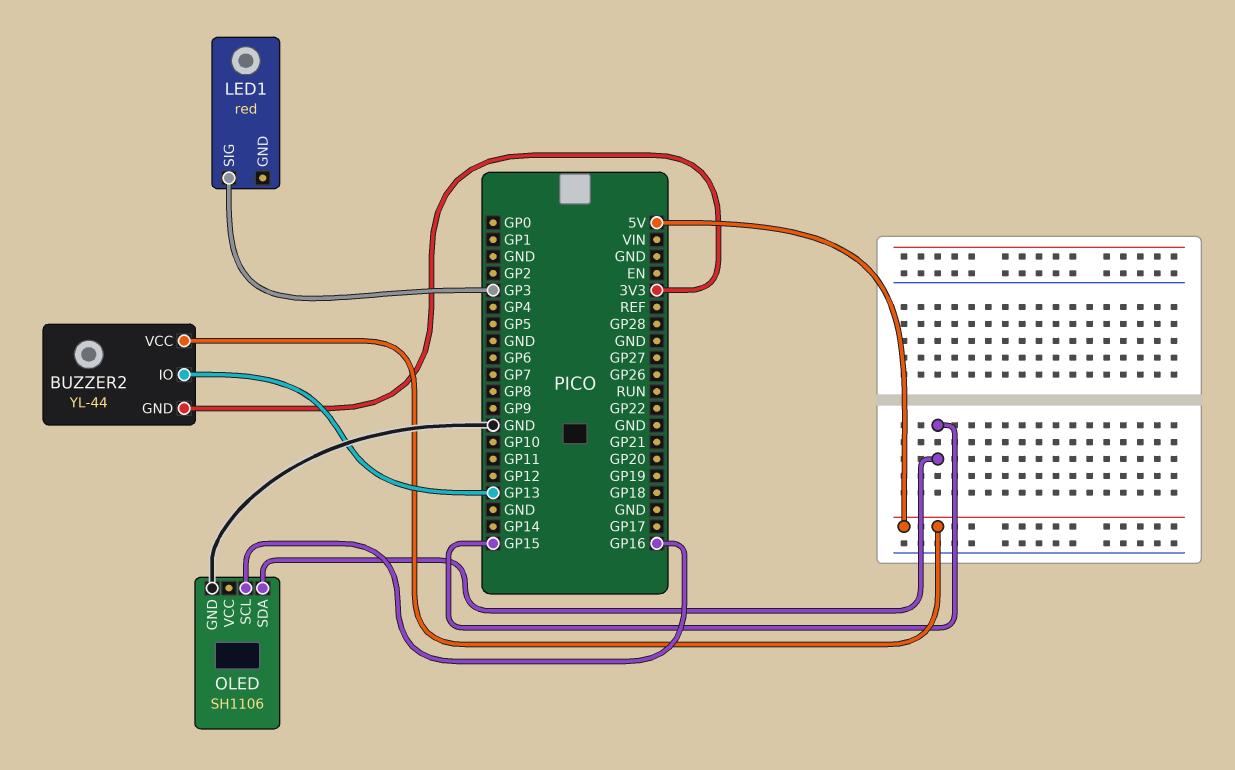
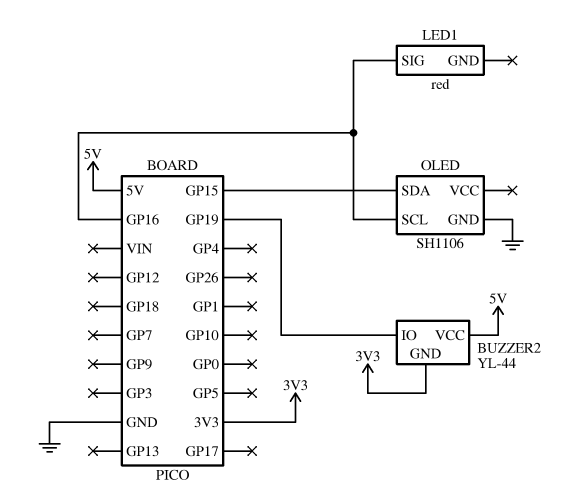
BUZZER2 pin IO: GP13 -> GP19
LED1 pin SIG: GP3 -> GP16

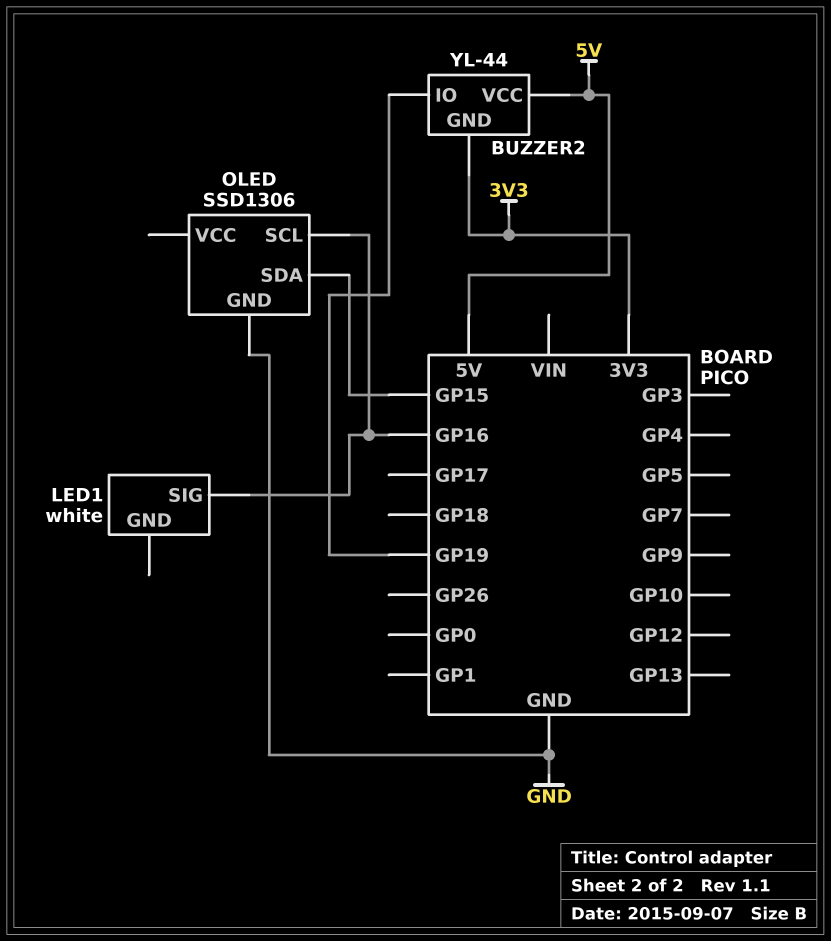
LED1: red -> white
OLED: SH1106 -> SSD1306

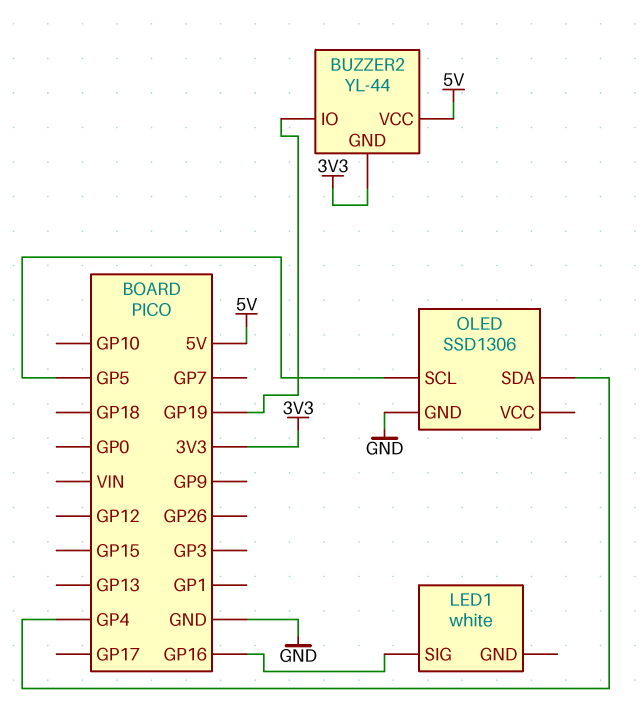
OLED pin SCL: GP16 -> GP5
OLED pin SDA: GP15 -> GP4

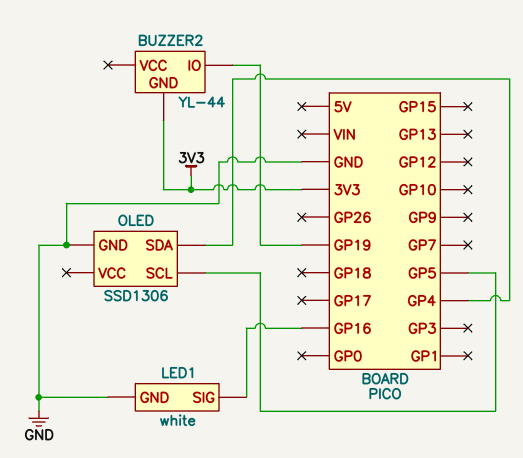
BUZZER2 pin VCC: 5V -> none
LED1 pin GND: none -> GND

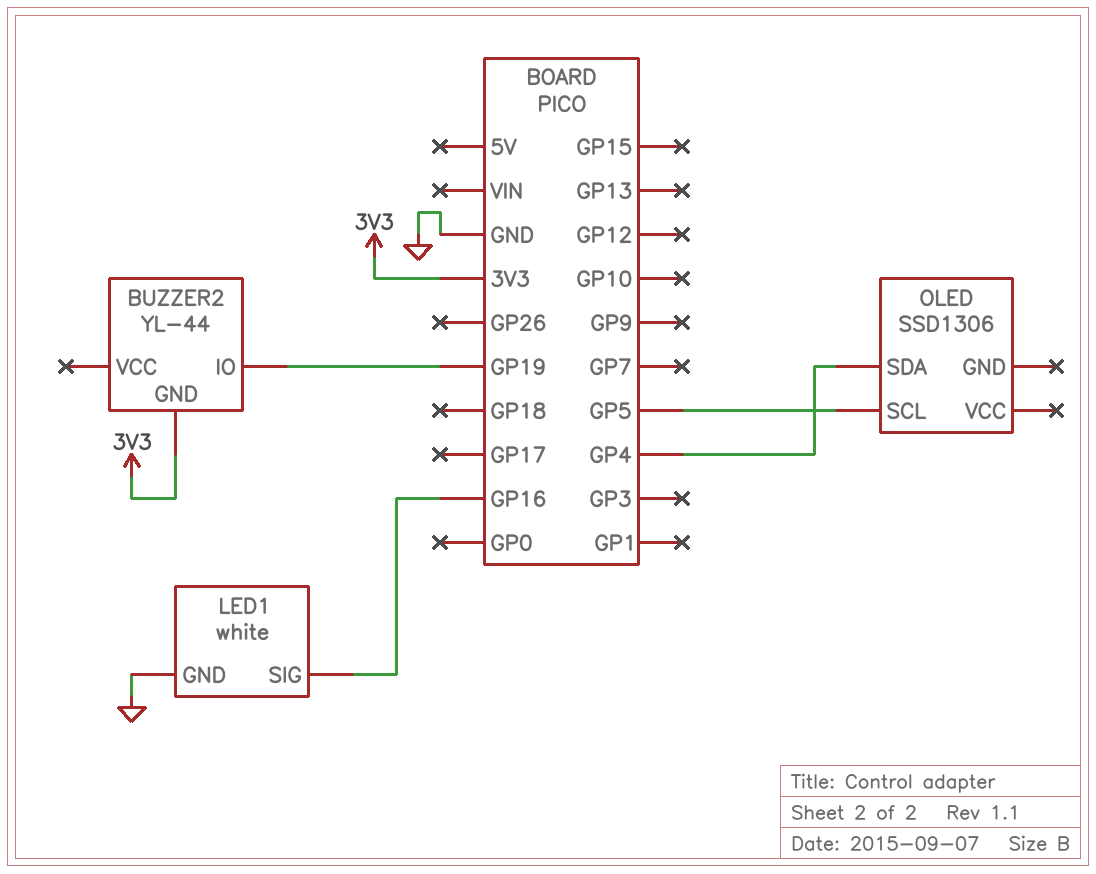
OLED pin GND: GND -> none

